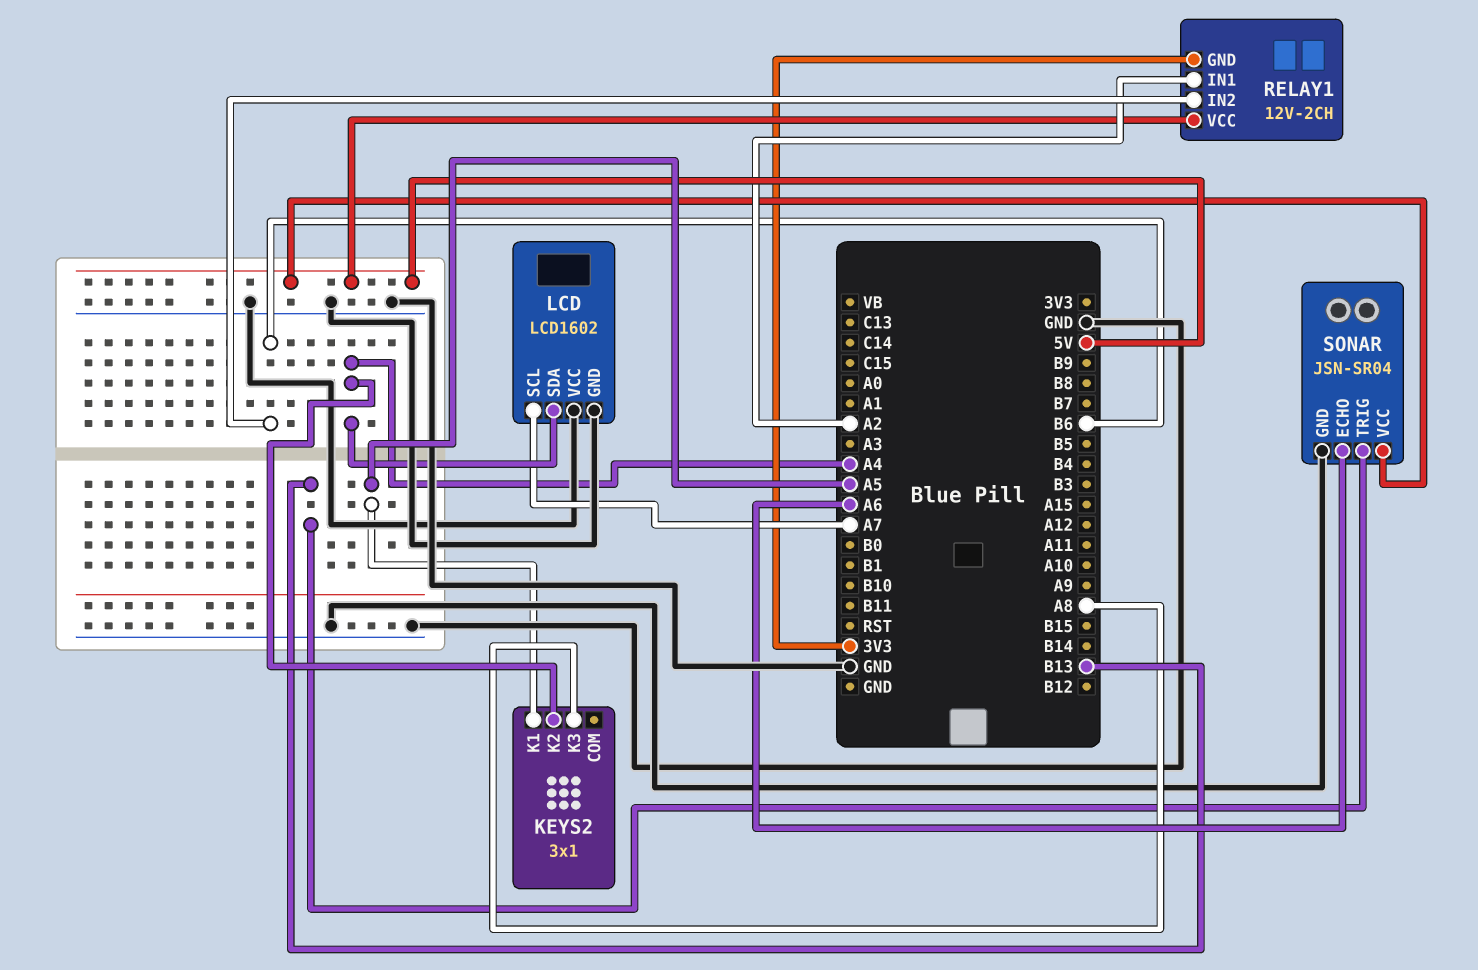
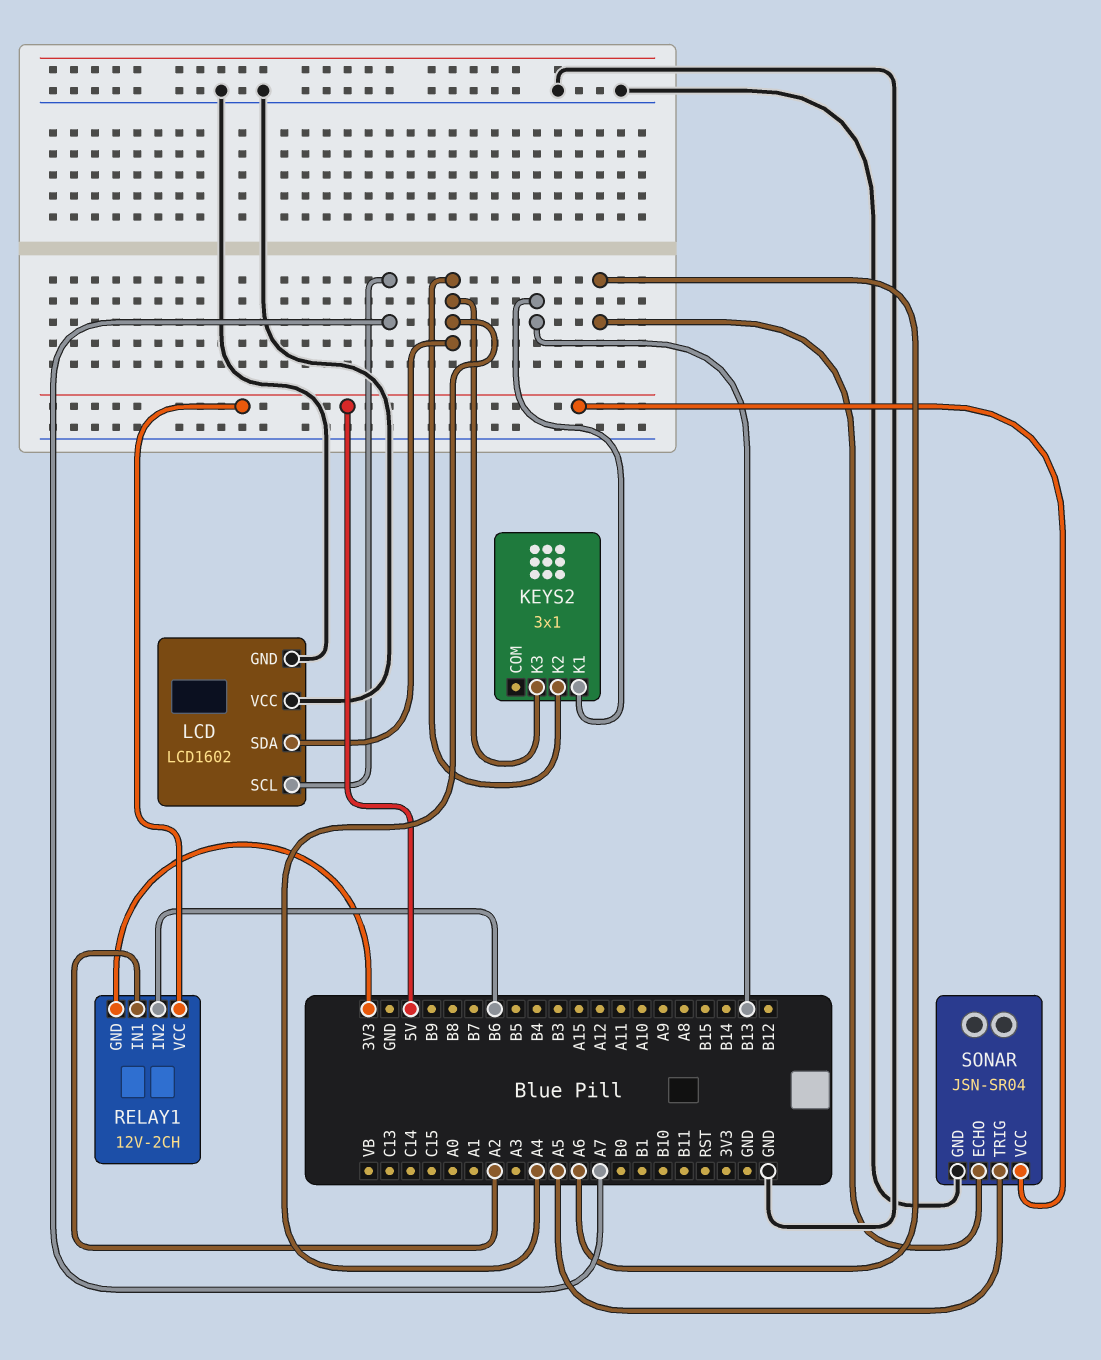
KEYS2 pin K1: A5 -> B13
KEYS2 pin K3: A8 -> A4
SONAR pin TRIG: B13 -> A5

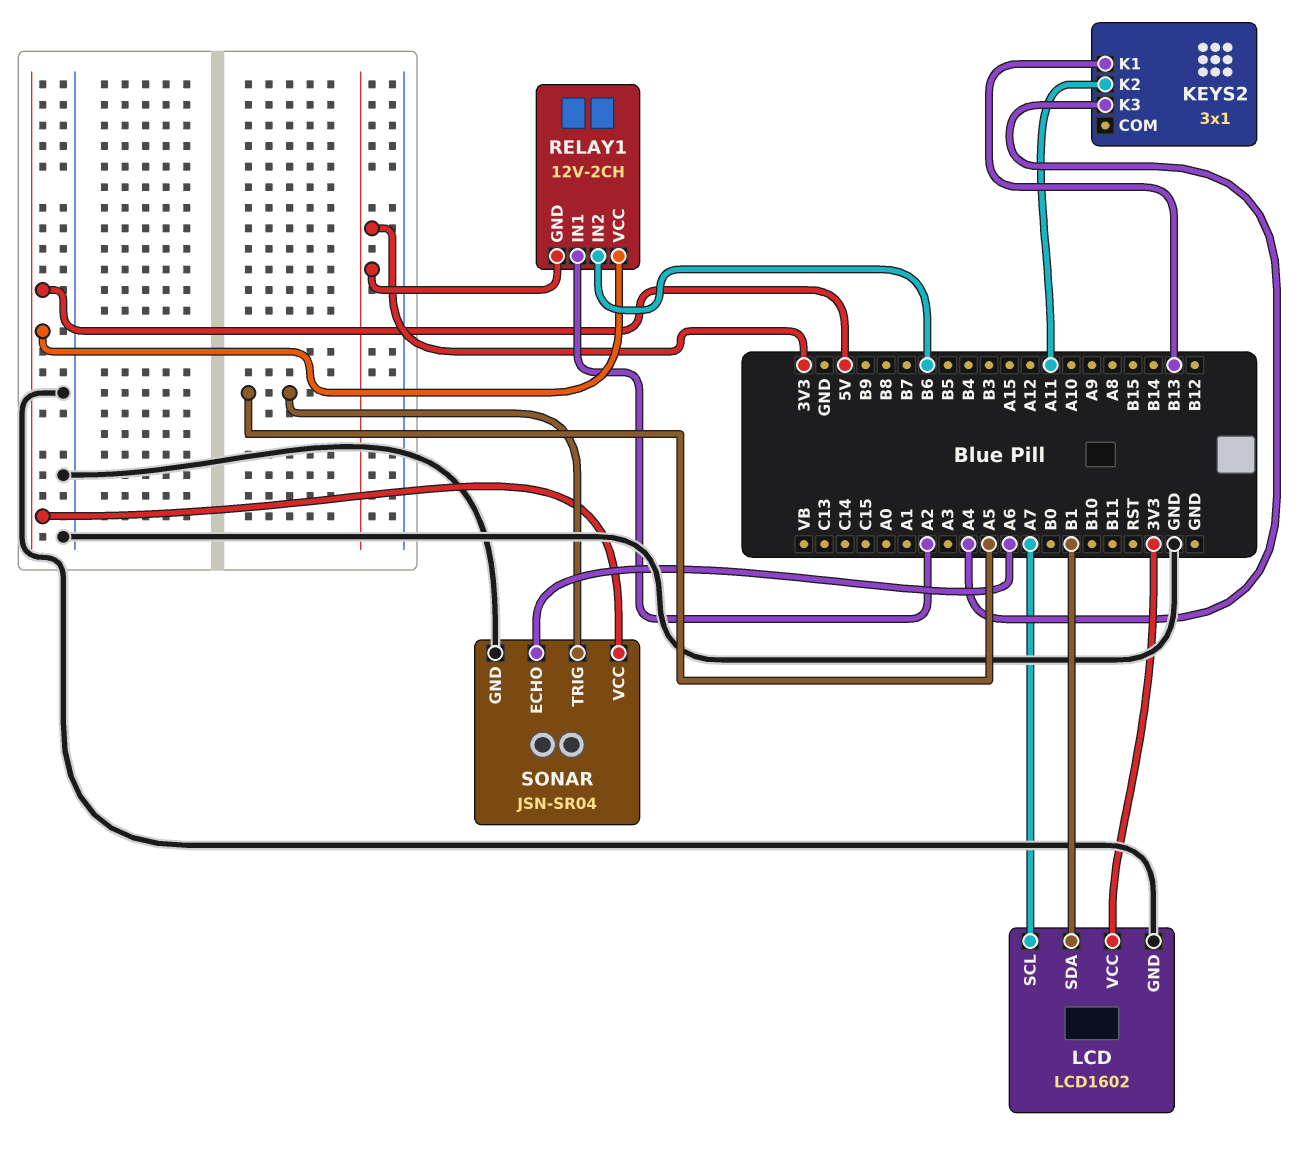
KEYS2 pin K2: A4 -> A11
LCD pin SDA: A4 -> B1
LCD pin VCC: GND -> 3V3

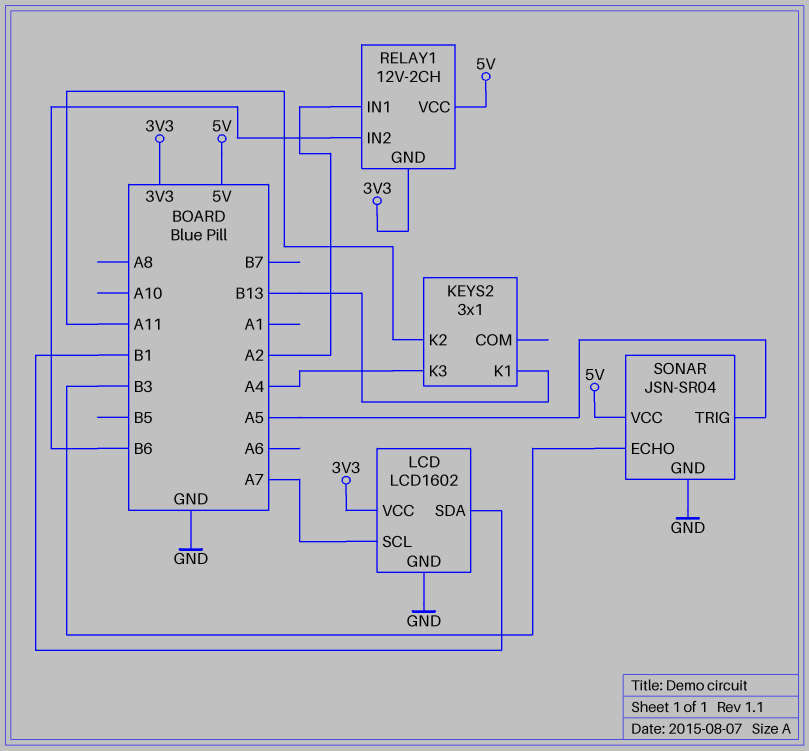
SONAR pin ECHO: A6 -> B3

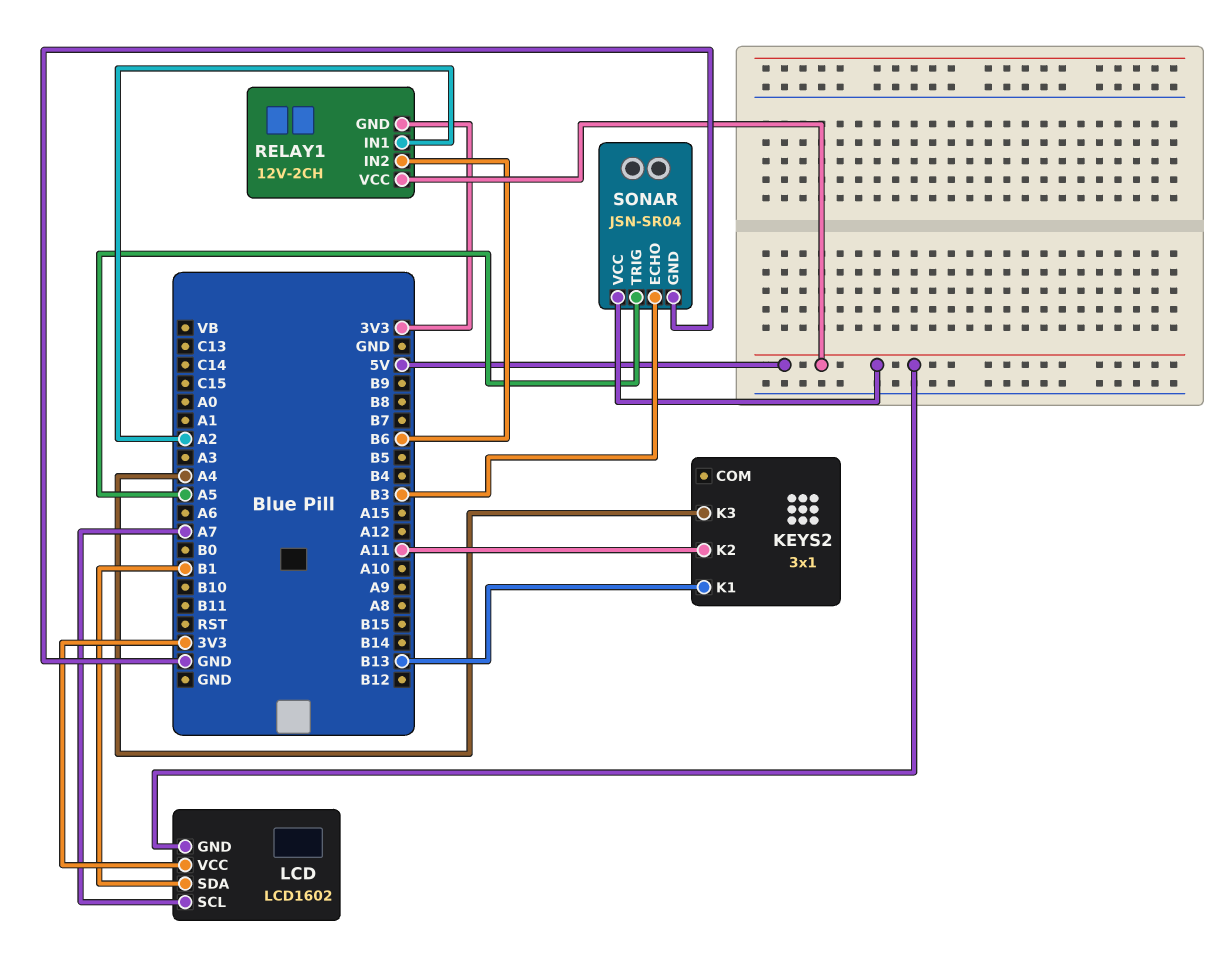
LCD pin GND: GND -> 5V

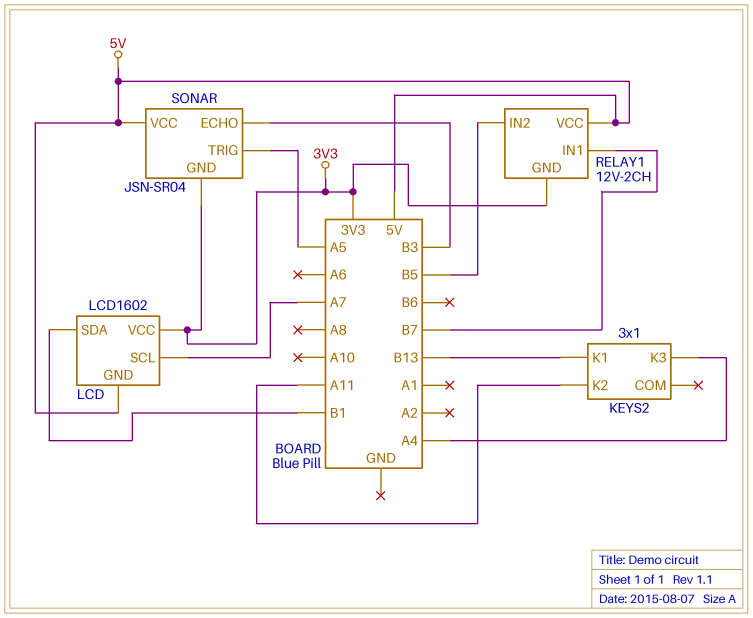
RELAY1 pin IN1: A2 -> B7
RELAY1 pin IN2: B6 -> B5
SONAR pin GND: GND -> 3V3

